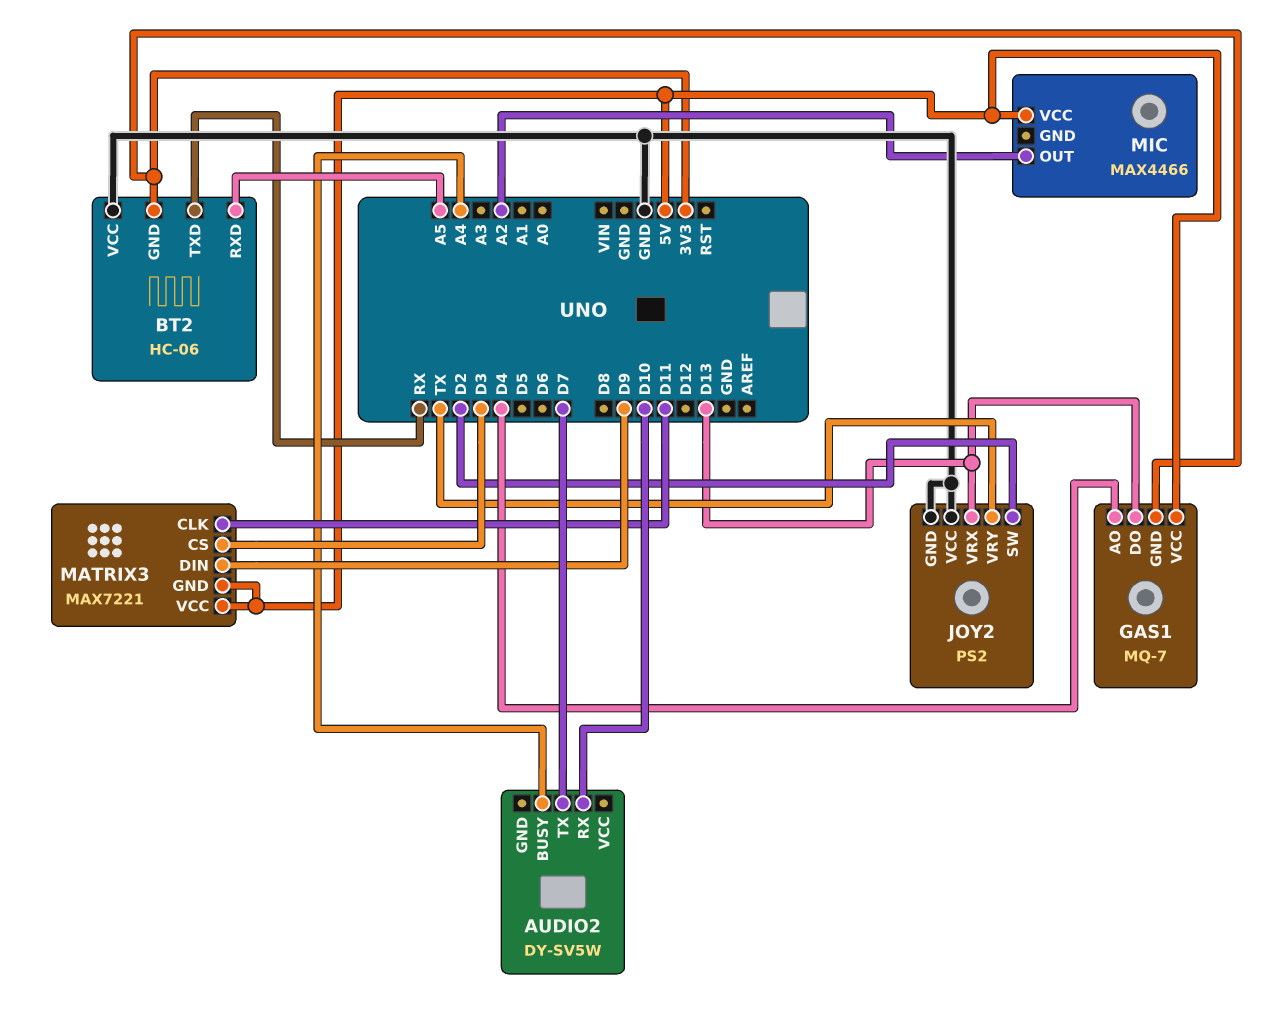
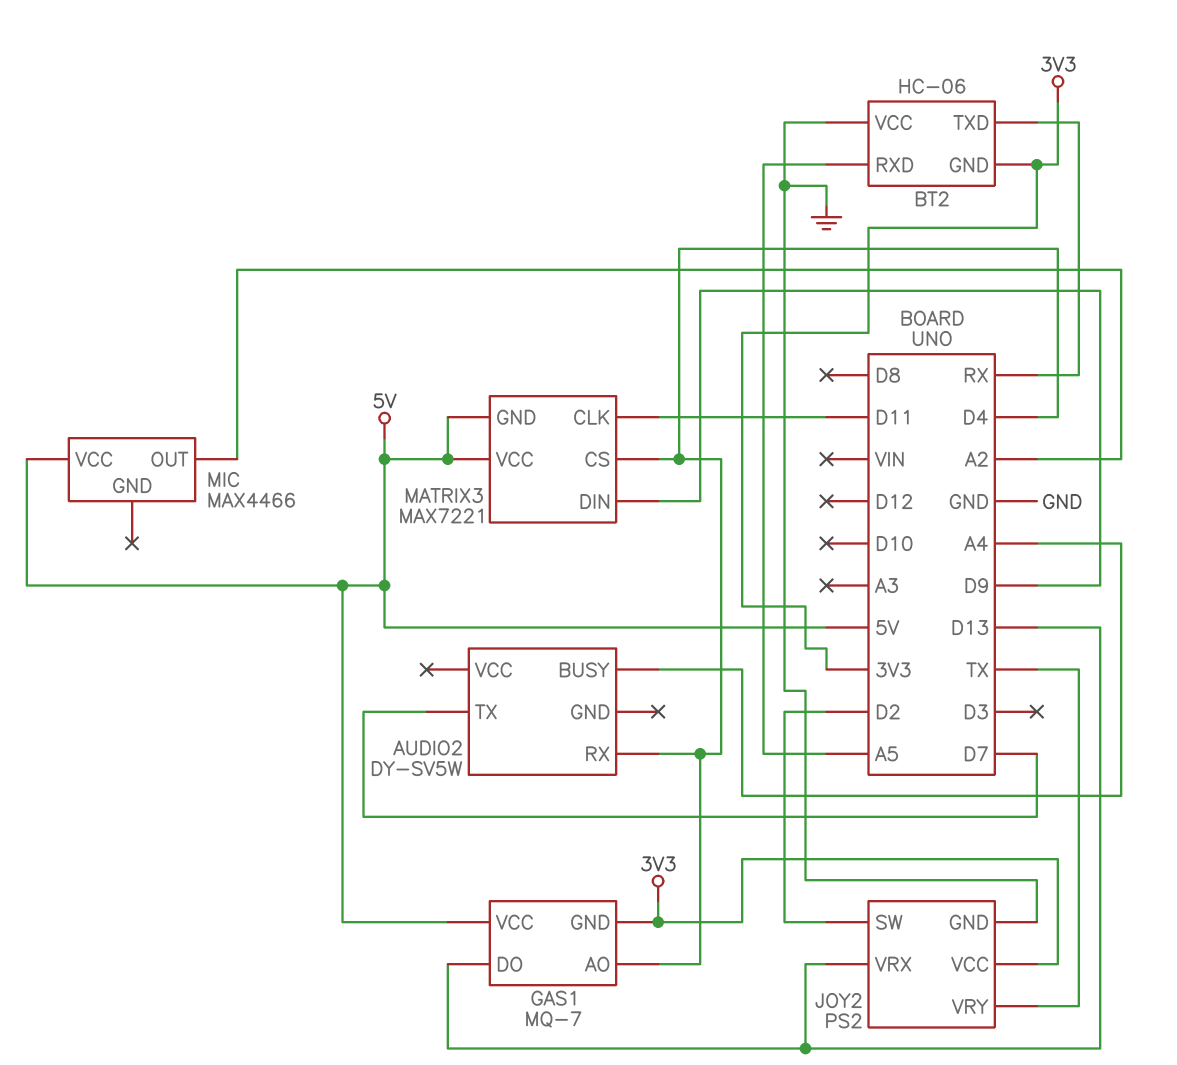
AUDIO2 pin RX: D10 -> D4
JOY2 pin VCC: GND -> 3V3
MATRIX3 pin CS: D3 -> D4

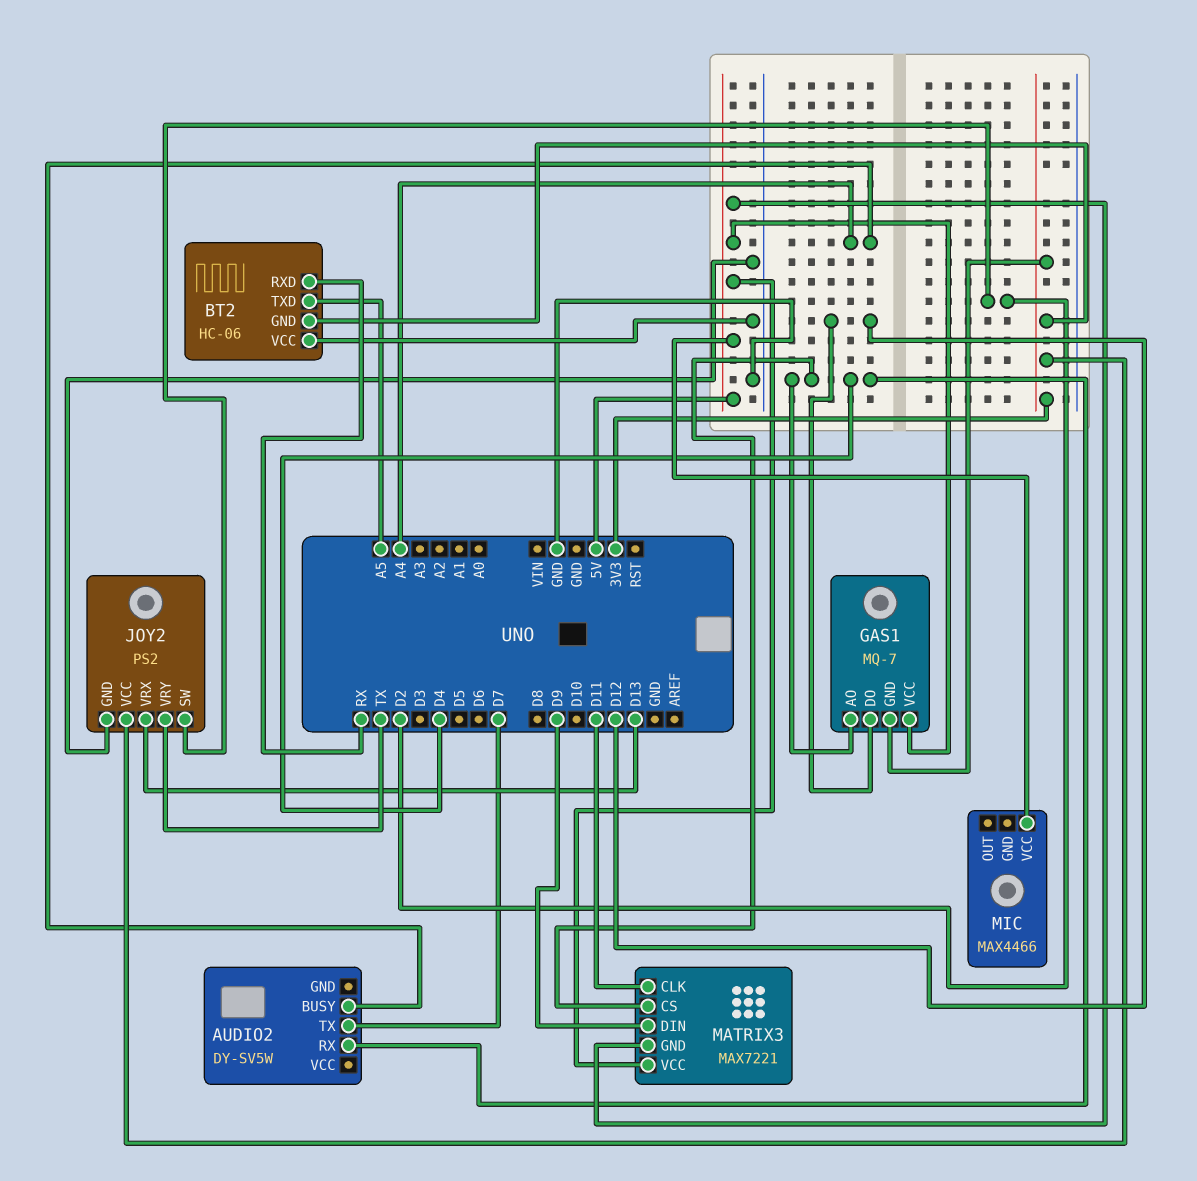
BT2 pin RXD: A5 -> RX
BT2 pin TXD: RX -> A5
GAS1 pin DO: D13 -> D12
MIC pin OUT: A2 -> none

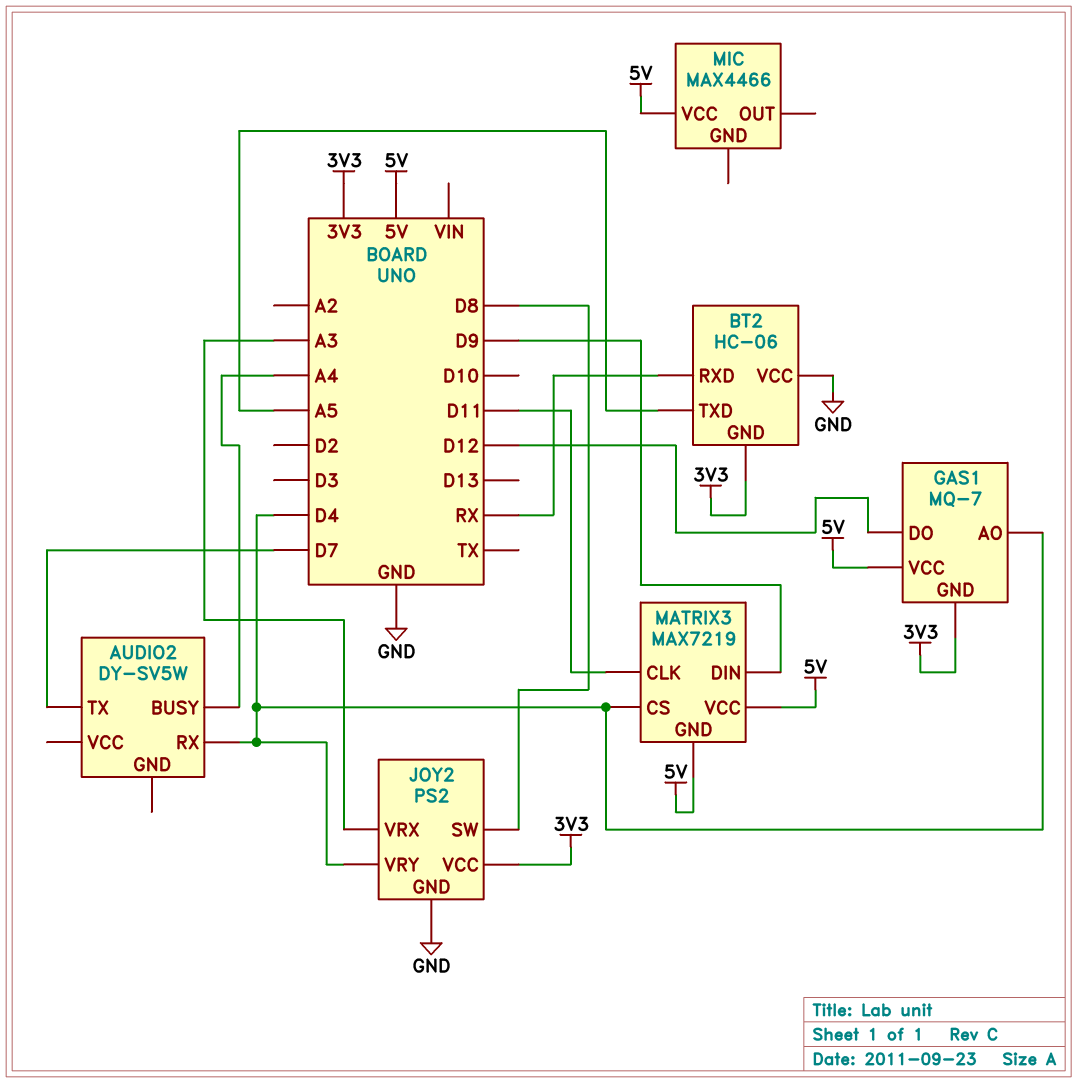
JOY2 pin SW: D2 -> D8
JOY2 pin VRX: D13 -> A3
JOY2 pin VRY: TX -> D4
MATRIX3: MAX7221 -> MAX7219

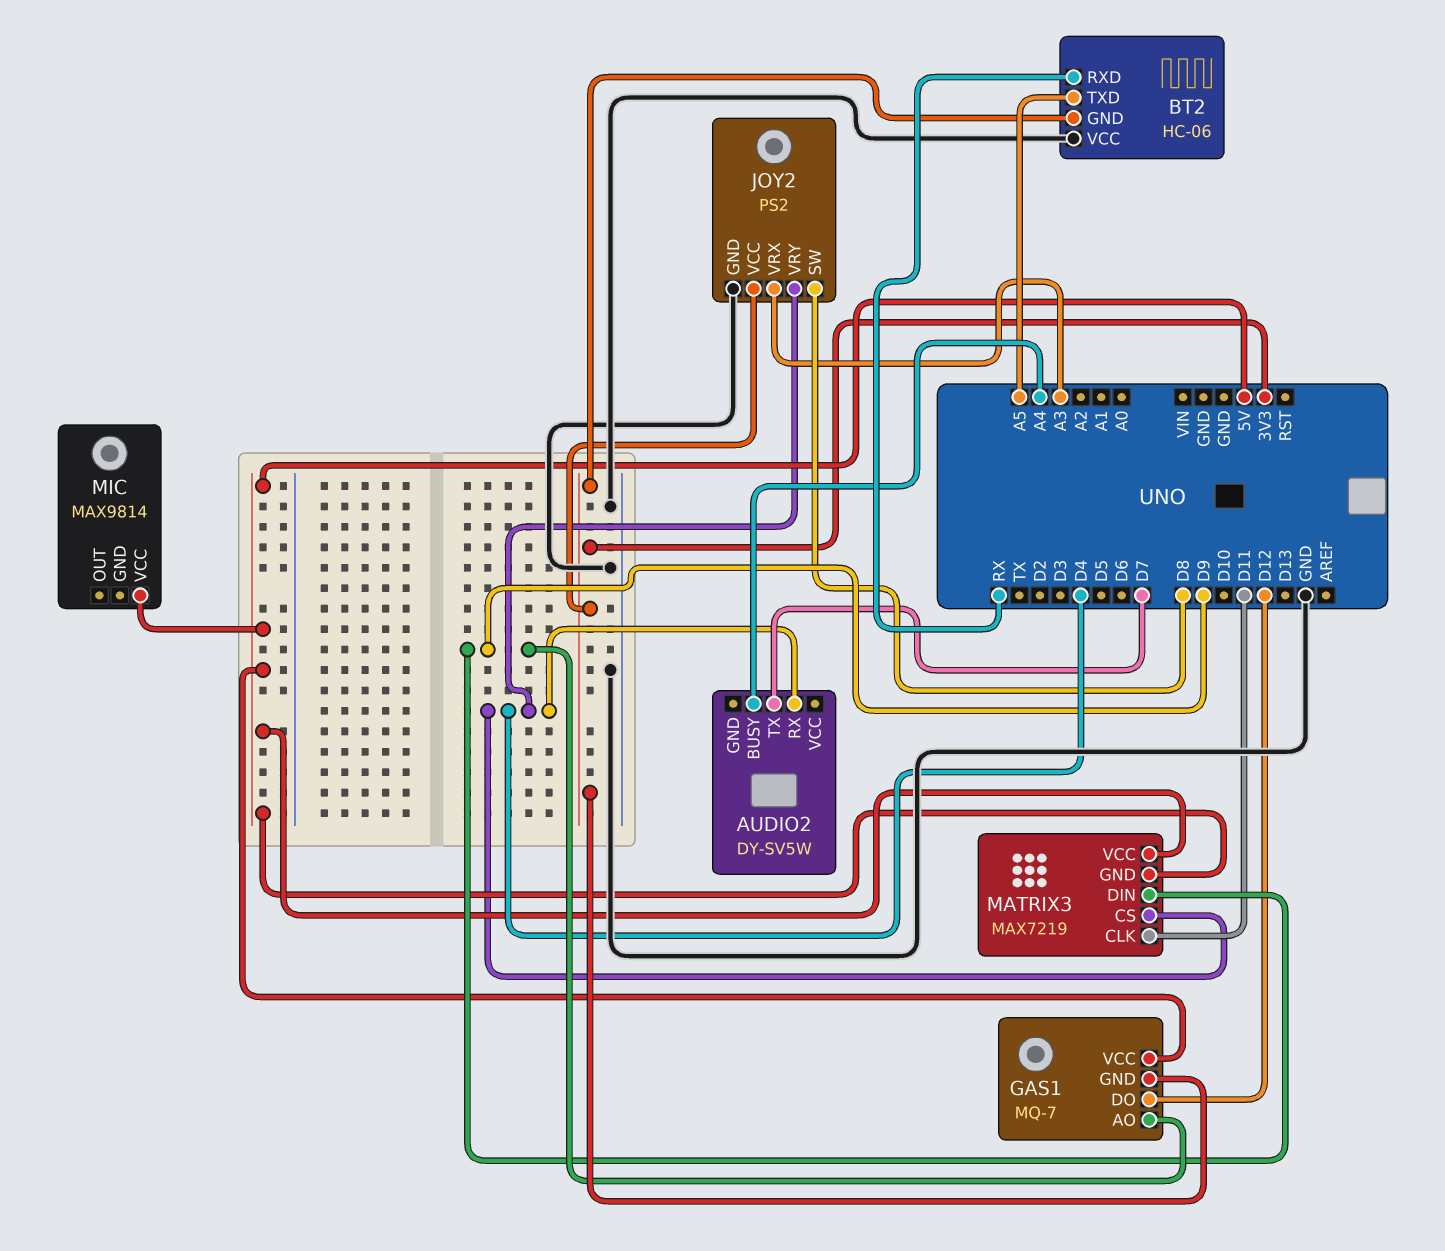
GAS1 pin AO: D4 -> D9
MIC: MAX4466 -> MAX9814

